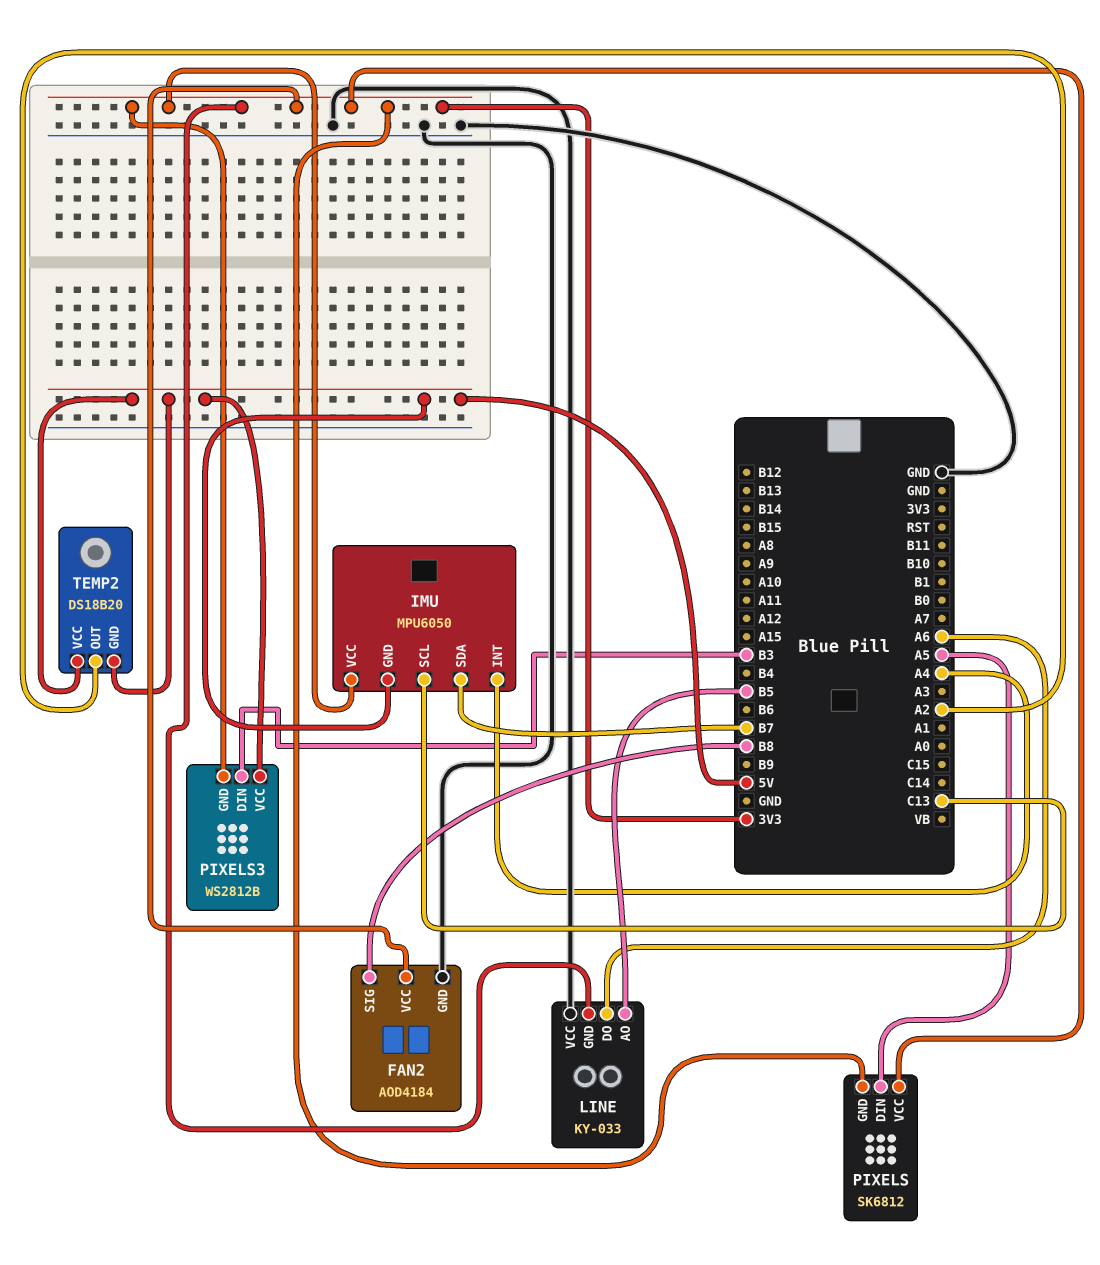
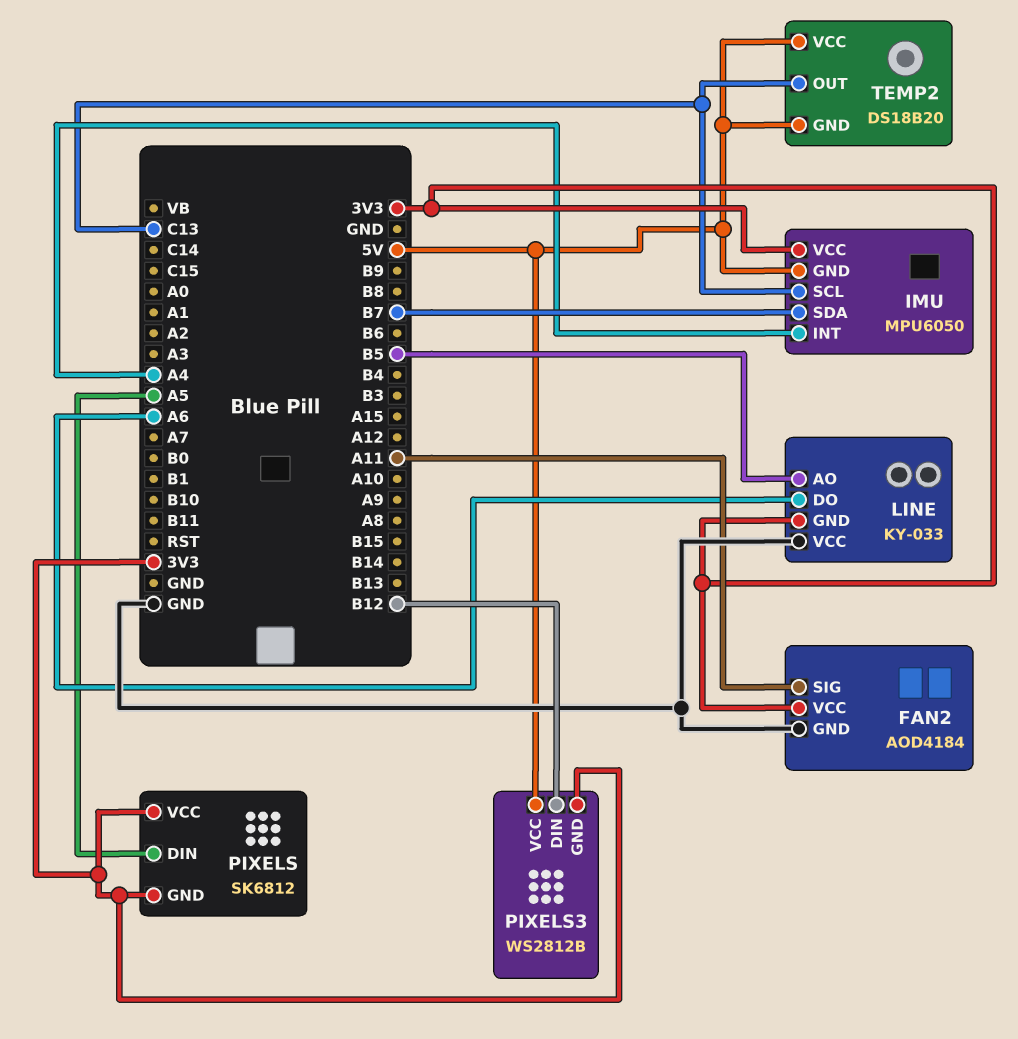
FAN2 pin SIG: B8 -> A11
PIXELS3 pin DIN: B3 -> B12
TEMP2 pin OUT: A2 -> C13

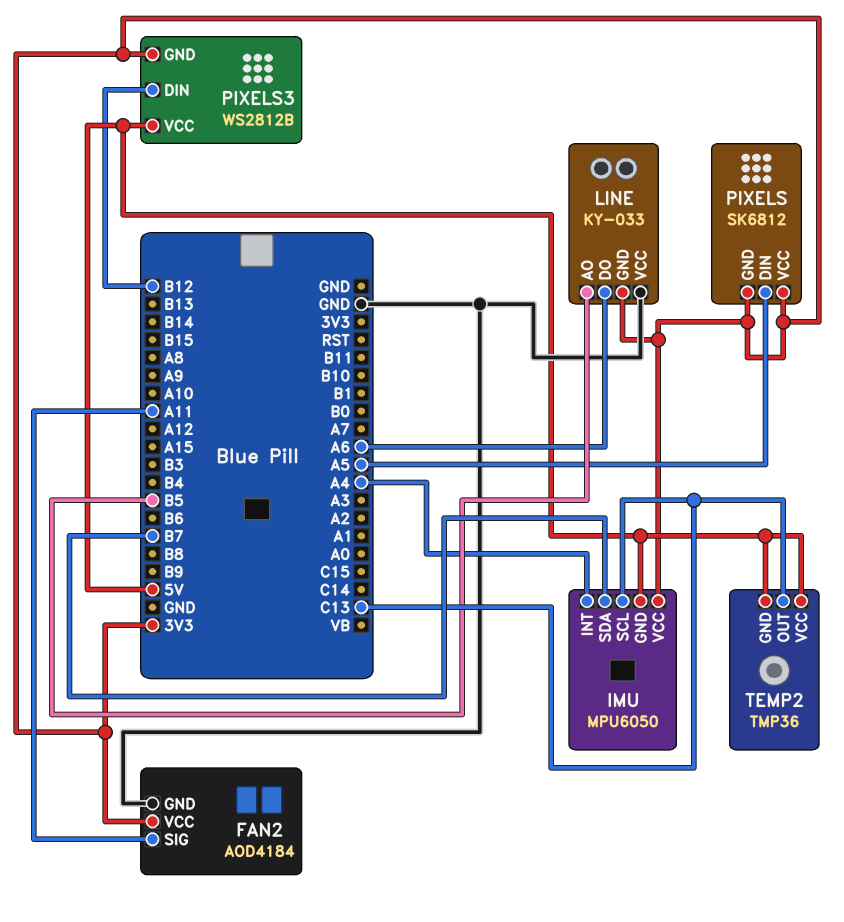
TEMP2: DS18B20 -> TMP36

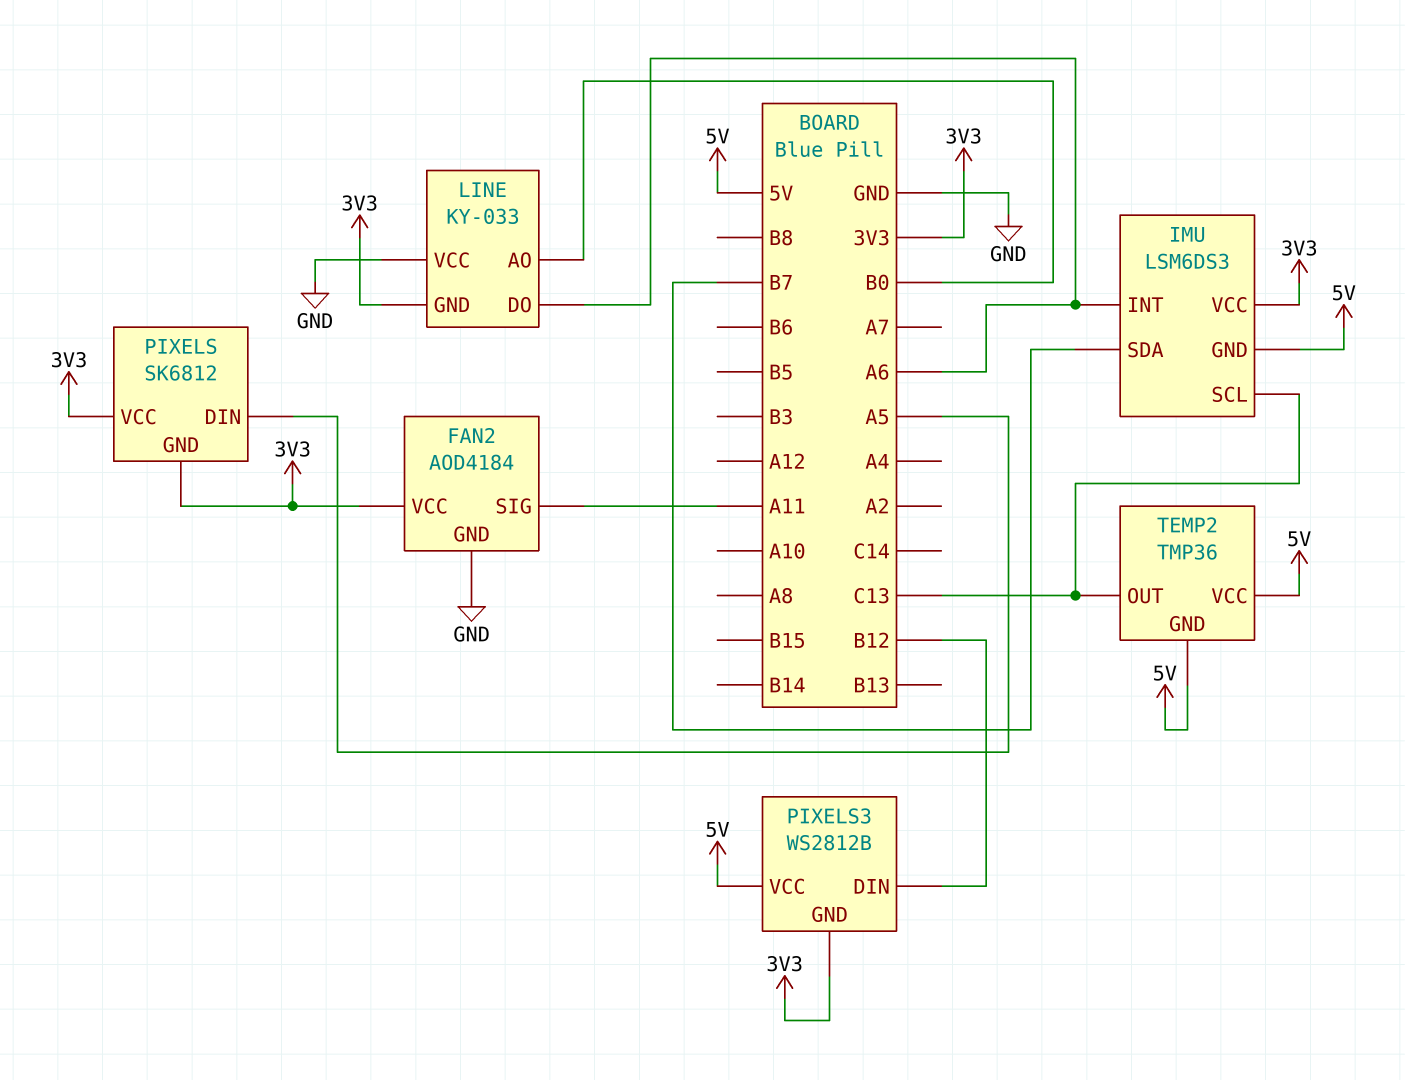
IMU: MPU6050 -> LSM6DS3
IMU pin INT: A4 -> A6
LINE pin AO: B5 -> B0

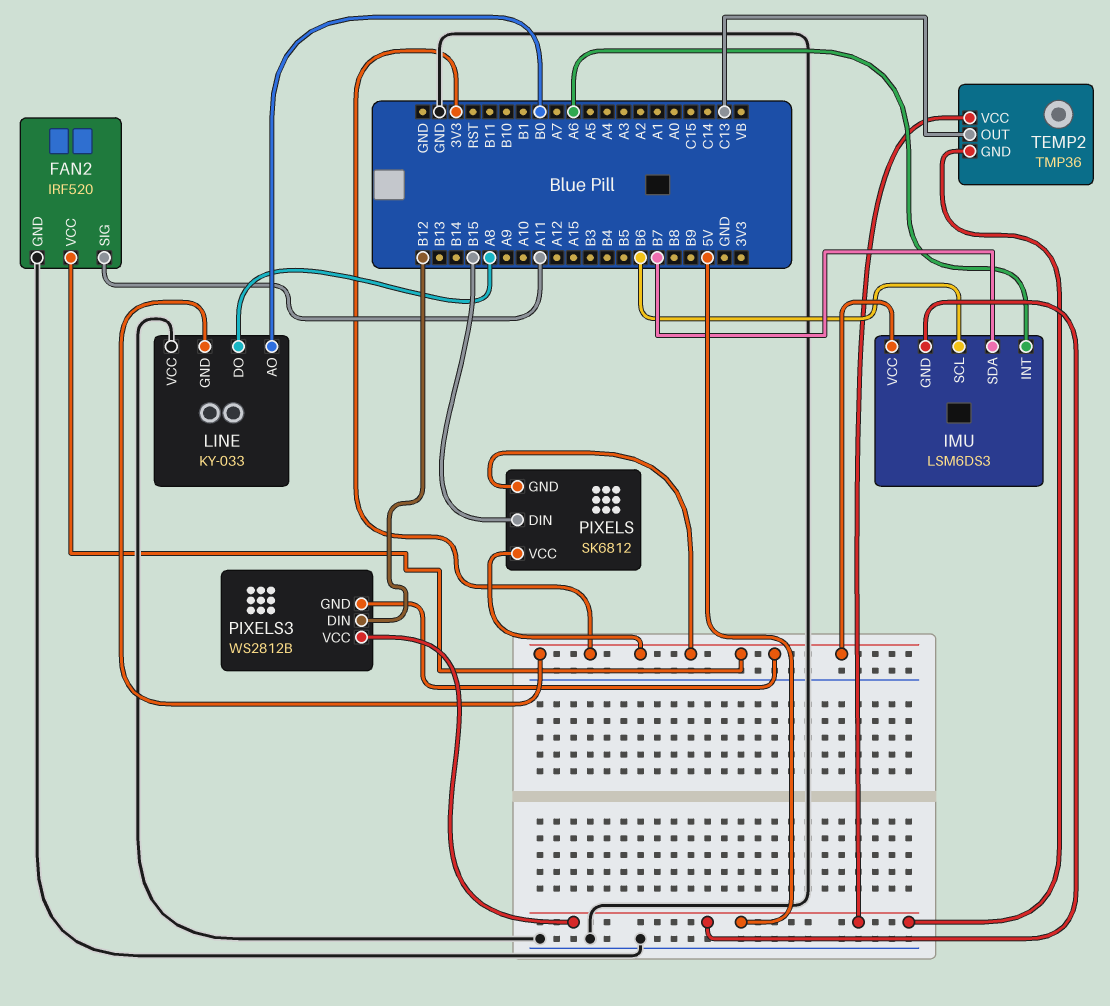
FAN2: AOD4184 -> IRF520
IMU pin SCL: C13 -> B6
LINE pin DO: A6 -> A8
PIXELS pin DIN: A5 -> B15

